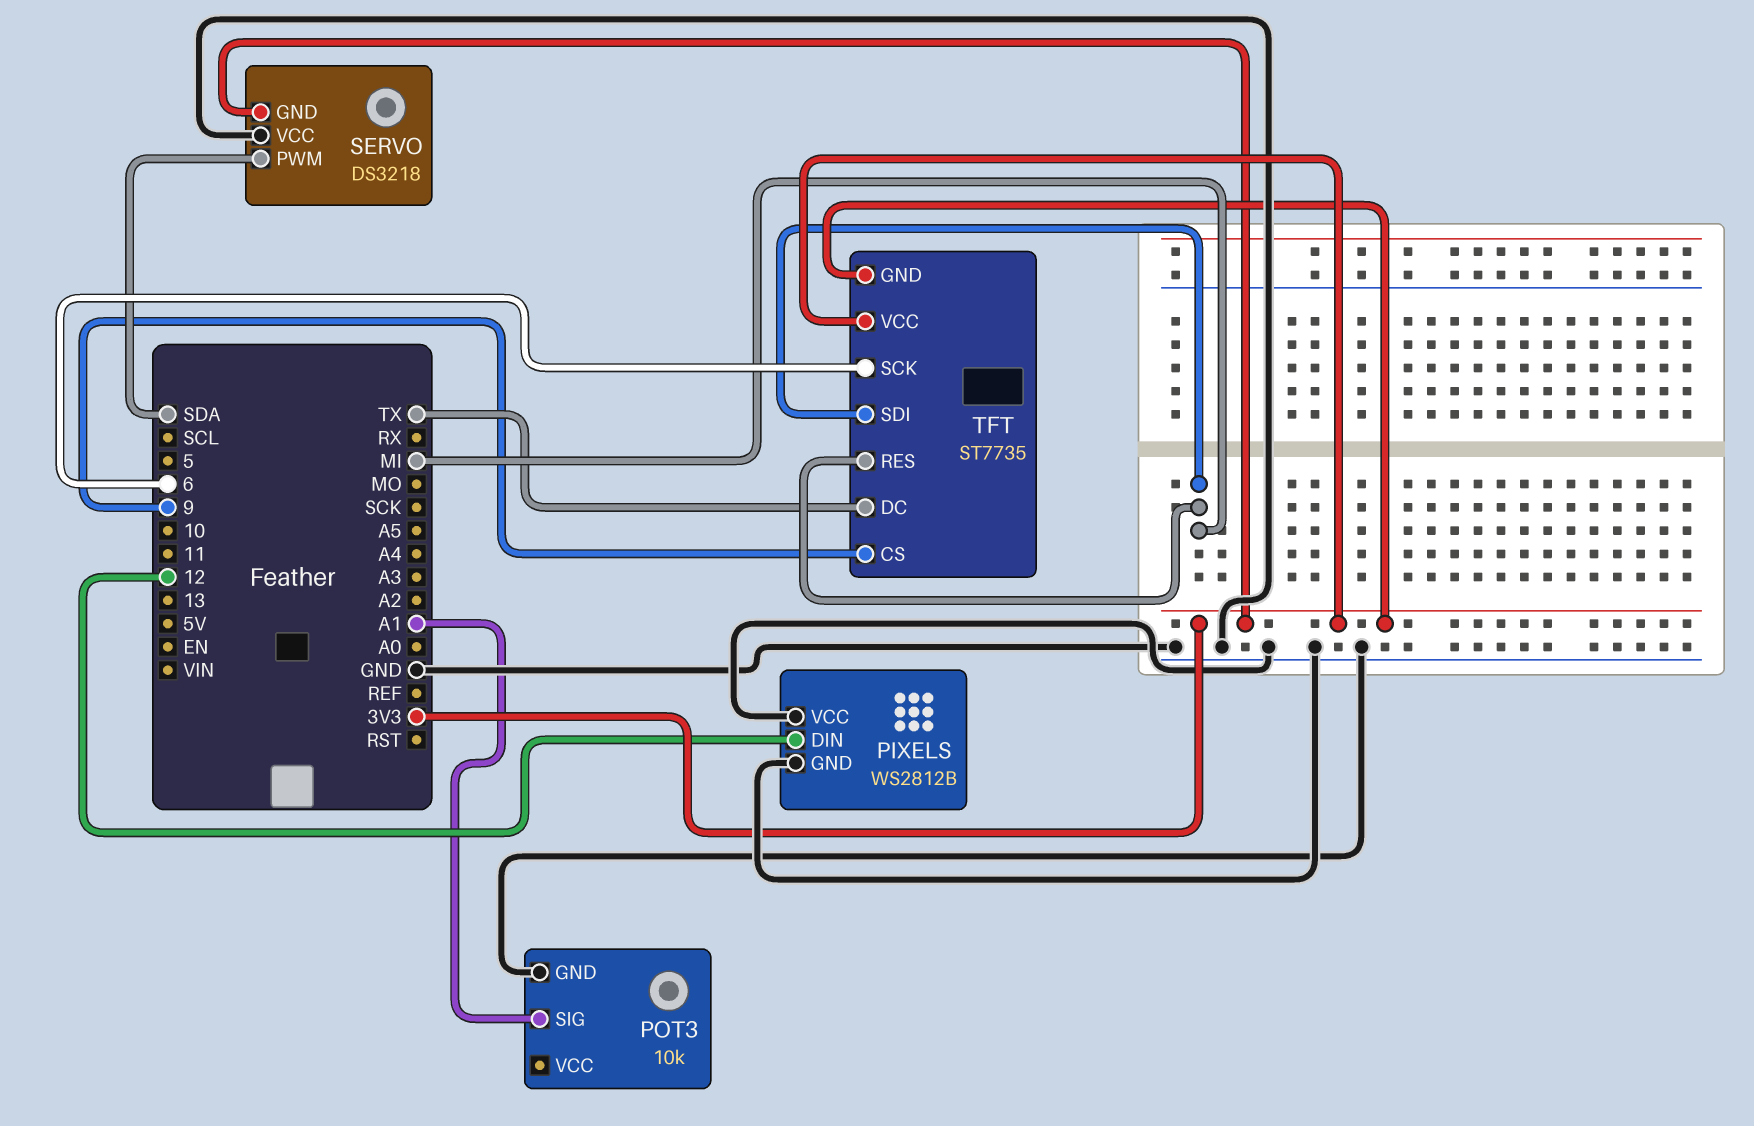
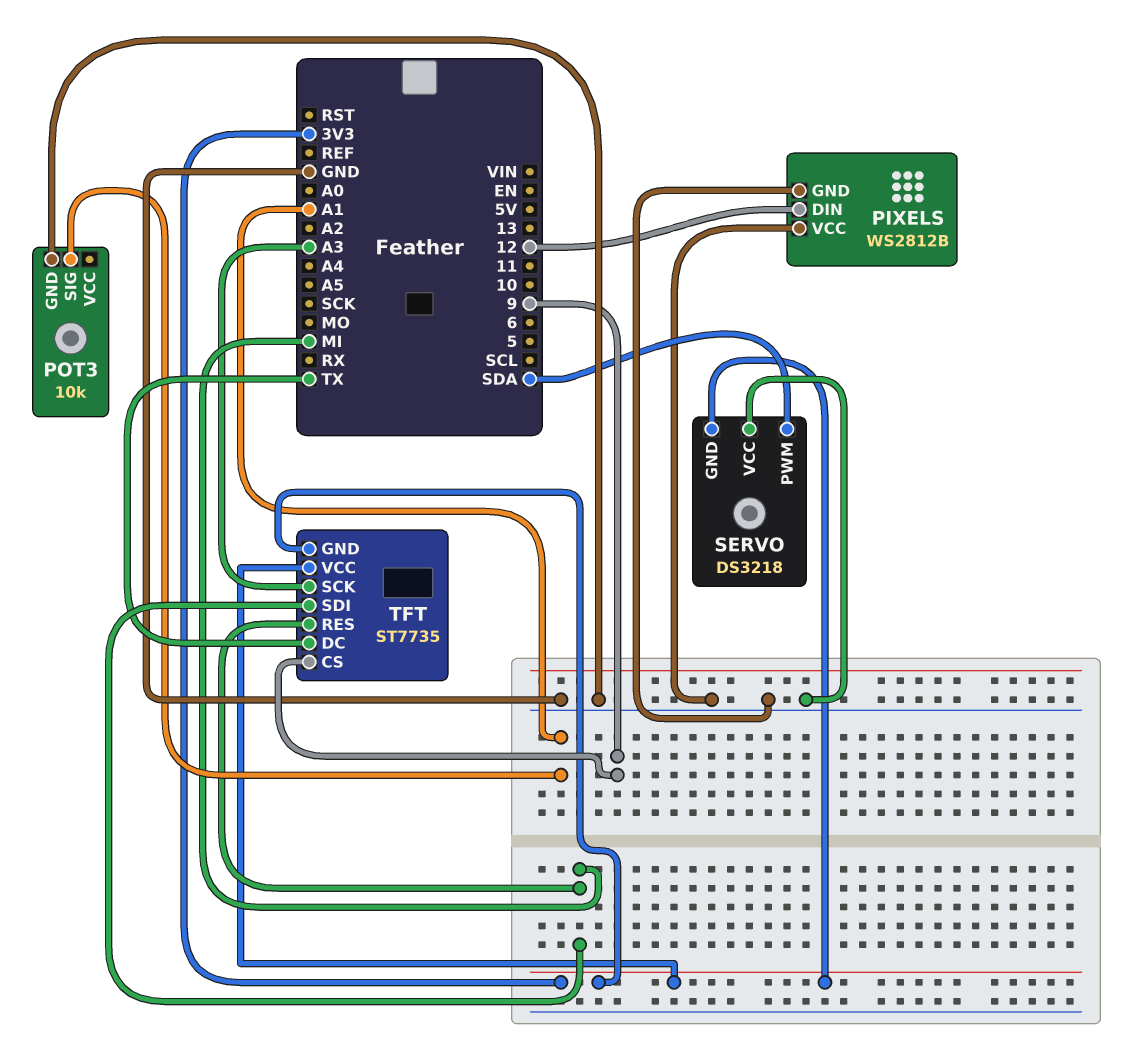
TFT pin SCK: 6 -> A3

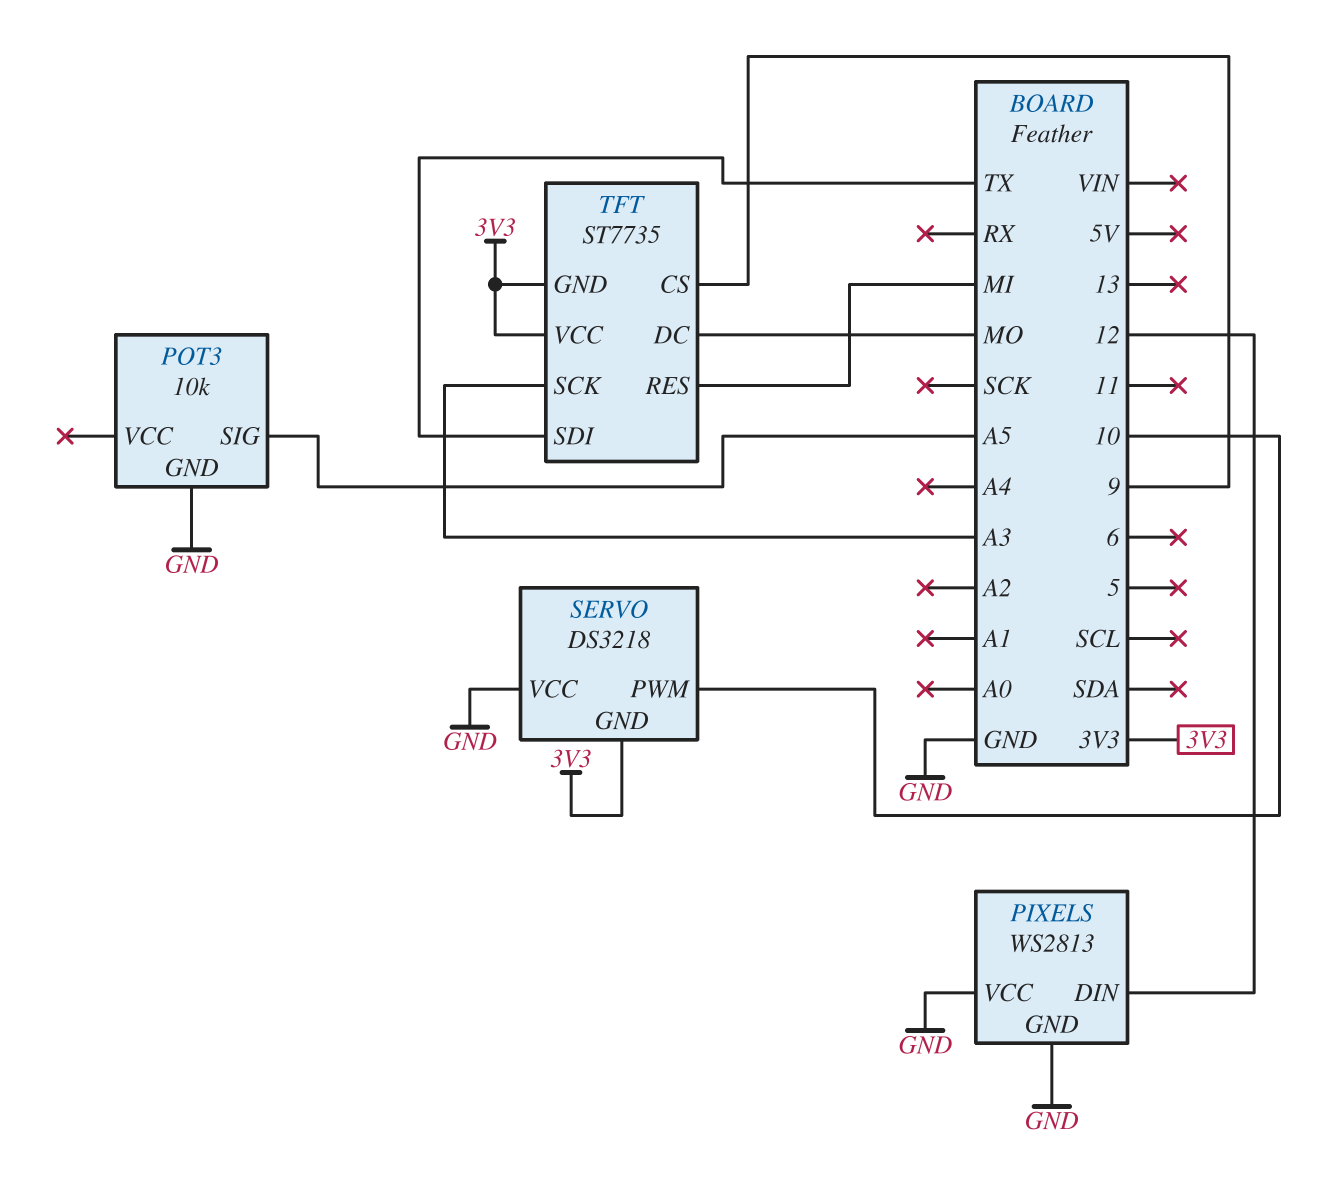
PIXELS: WS2812B -> WS2813
POT3 pin SIG: A1 -> A5
SERVO pin PWM: SDA -> 10
TFT pin DC: TX -> MO
TFT pin SDI: MI -> TX

